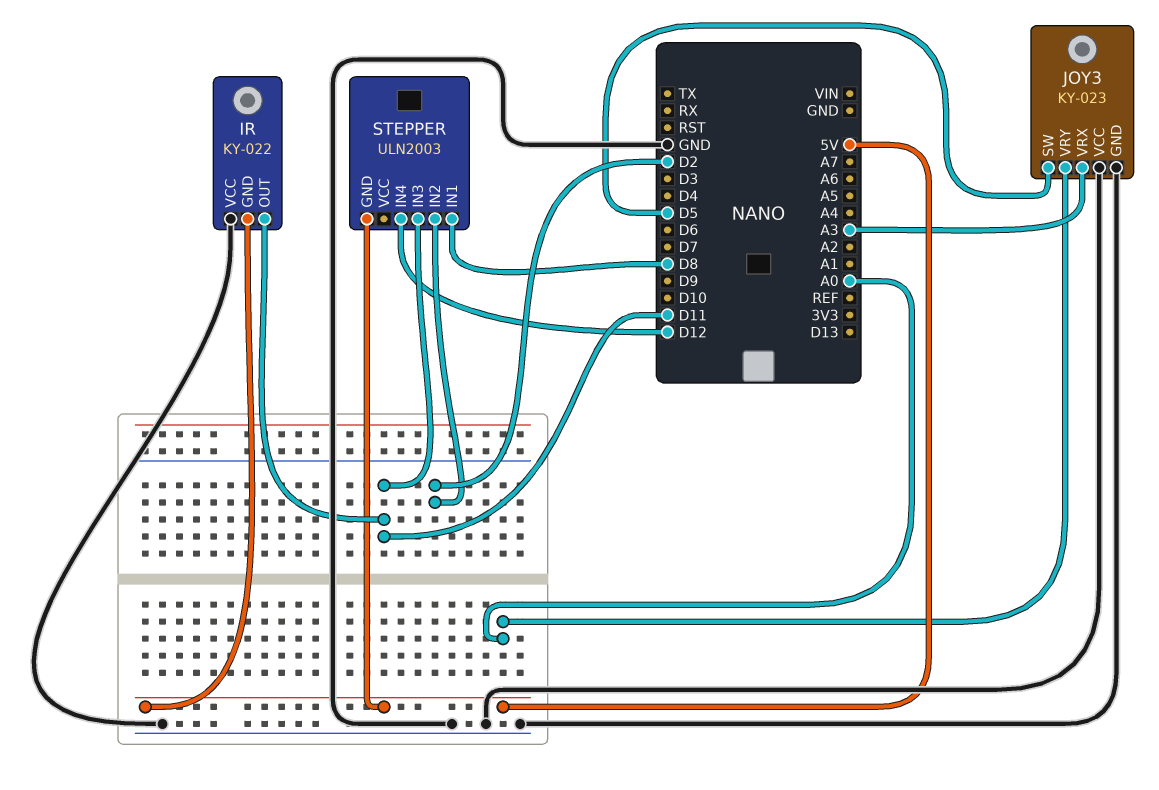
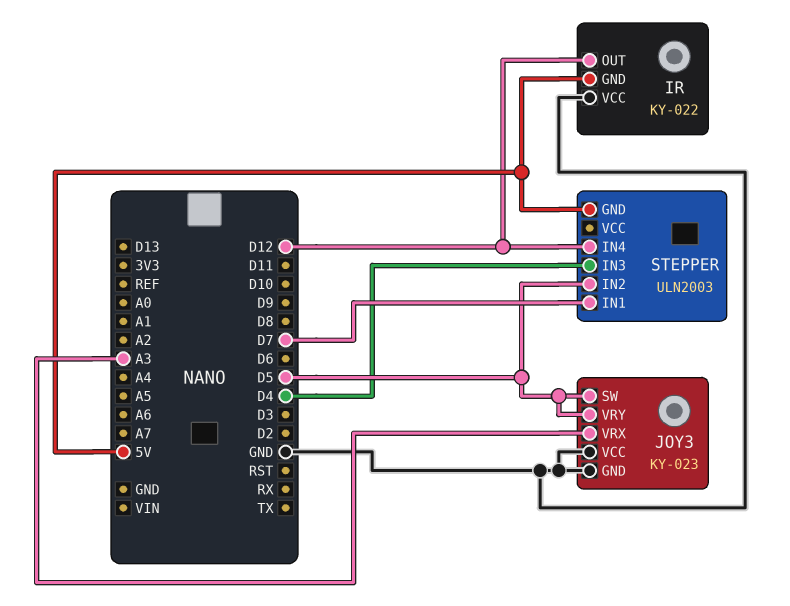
IR pin OUT: D11 -> D12
JOY3 pin VRY: A0 -> D5
STEPPER pin IN1: D8 -> D7
STEPPER pin IN2: D2 -> D5
STEPPER pin IN3: D11 -> D4

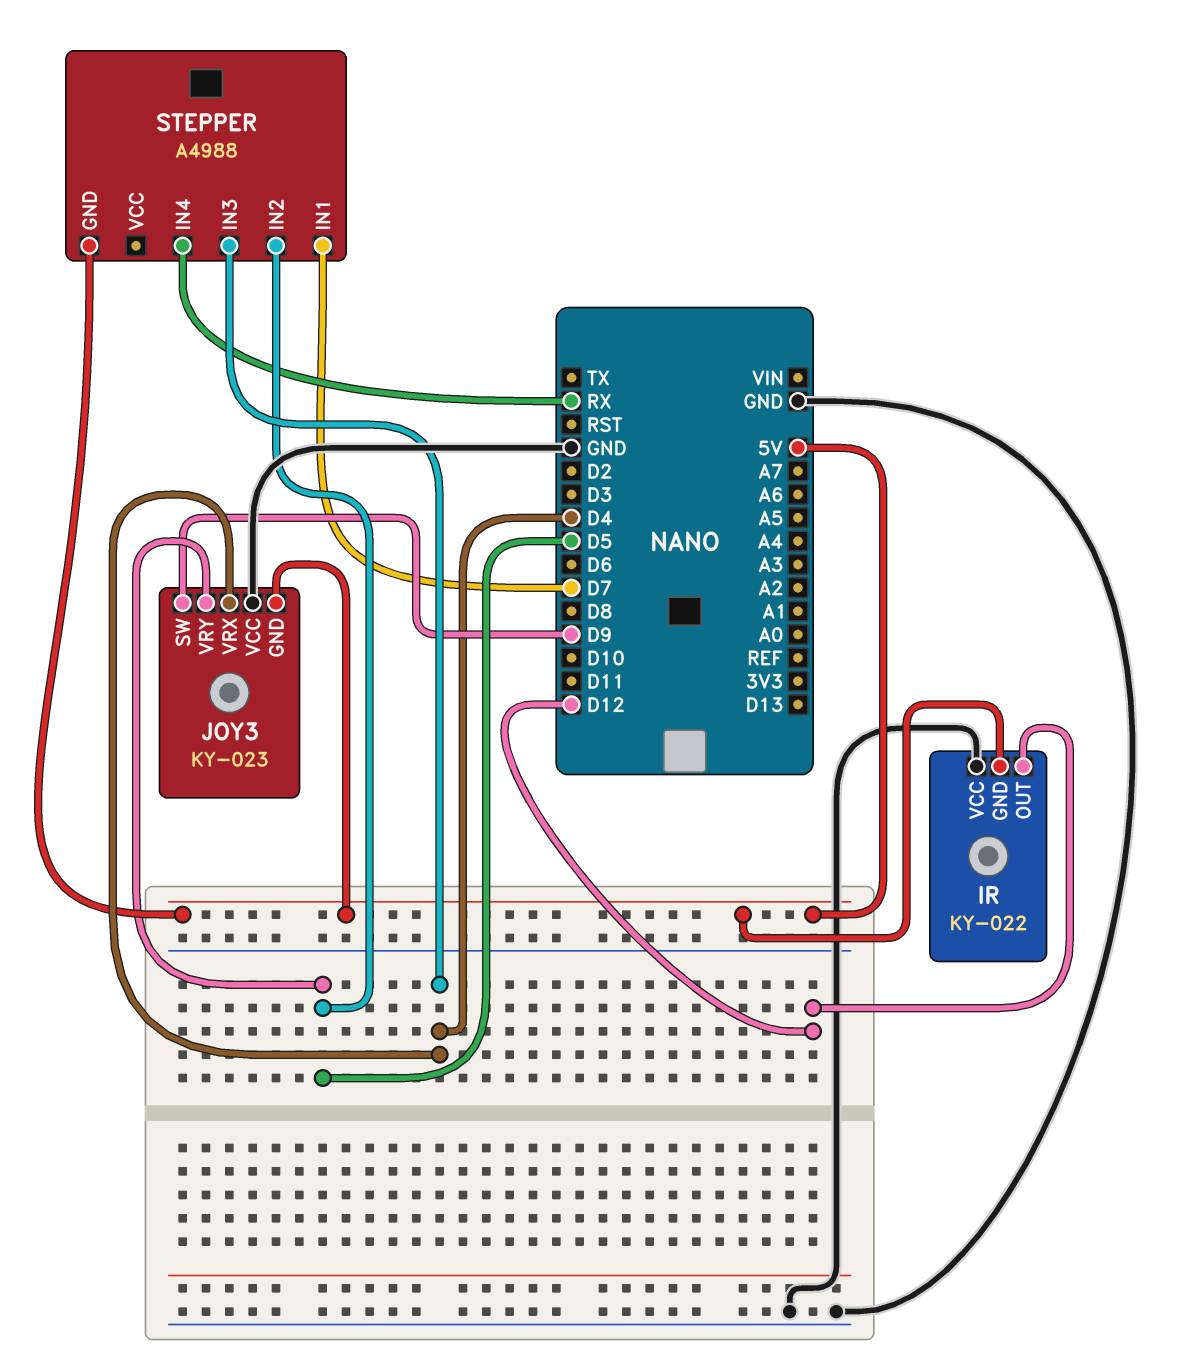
JOY3 pin GND: GND -> 5V
JOY3 pin SW: D5 -> D9
JOY3 pin VRX: A3 -> D4
STEPPER: ULN2003 -> A4988
STEPPER pin IN4: D12 -> RX

